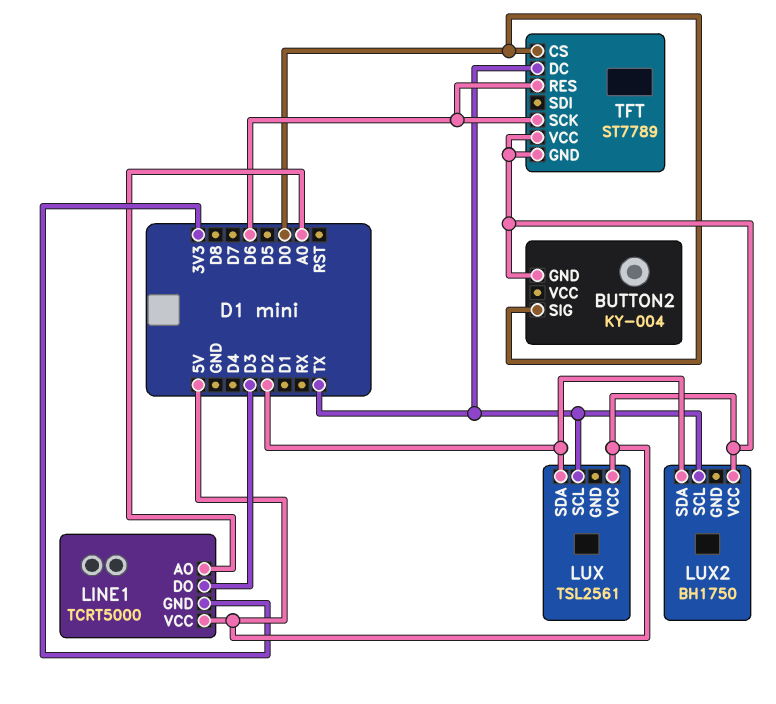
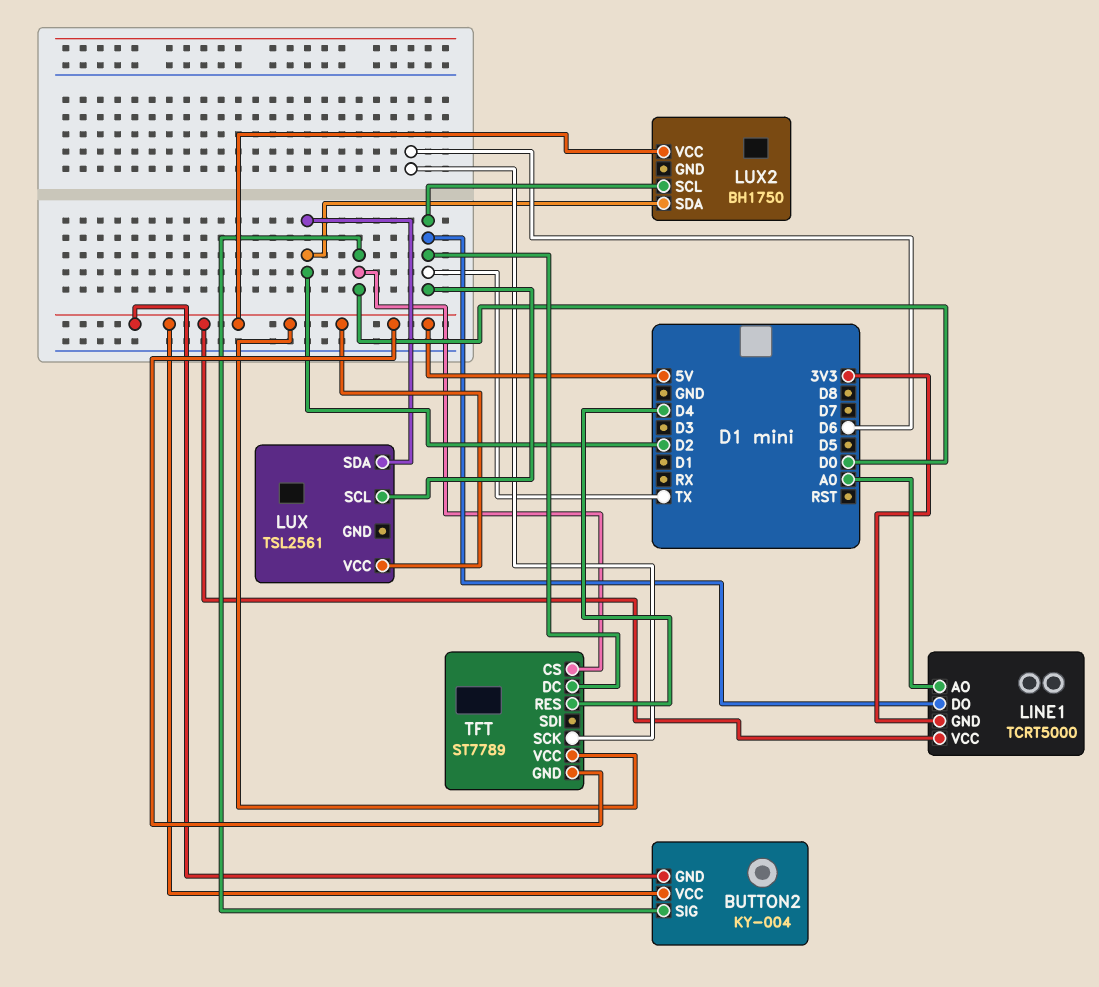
BUTTON2 pin VCC: none -> 5V
LINE1 pin DO: D3 -> TX
TFT pin RES: D6 -> D4

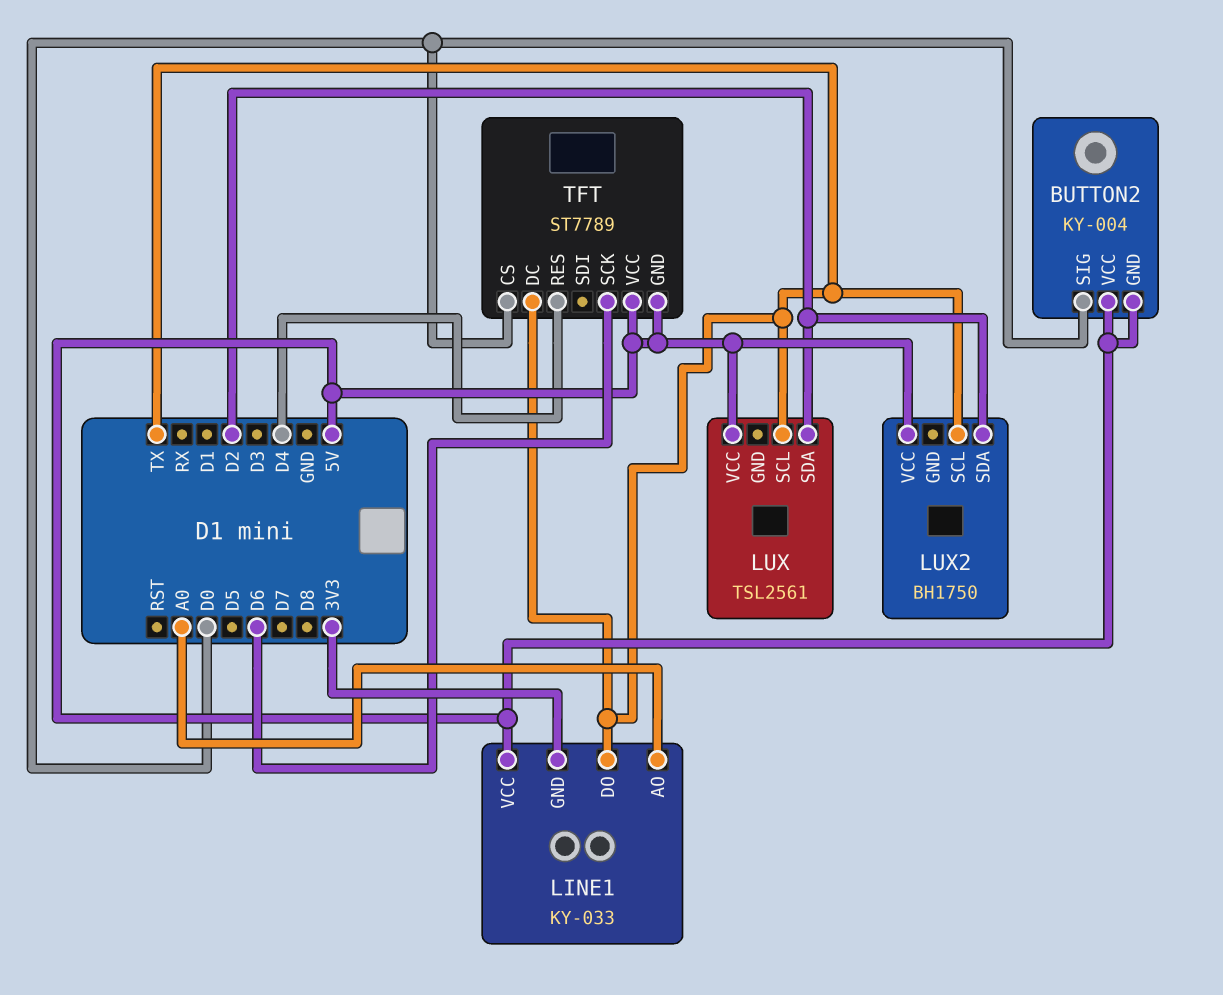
LINE1: TCRT5000 -> KY-033

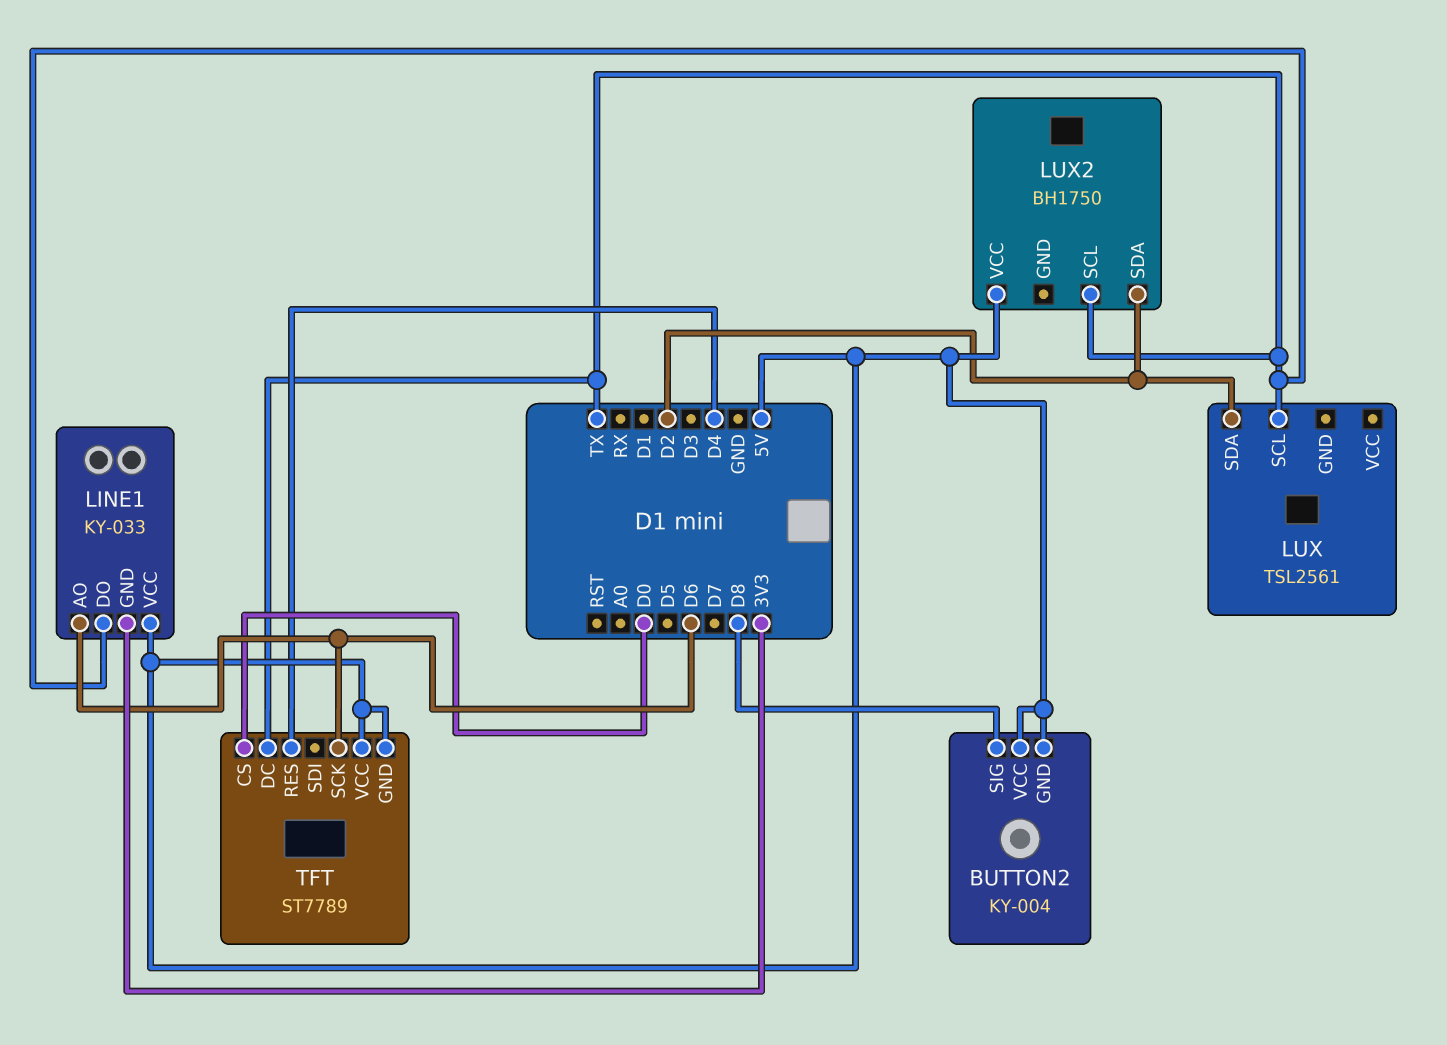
BUTTON2 pin SIG: D0 -> D8
LINE1 pin AO: A0 -> D6
LUX pin VCC: 5V -> none

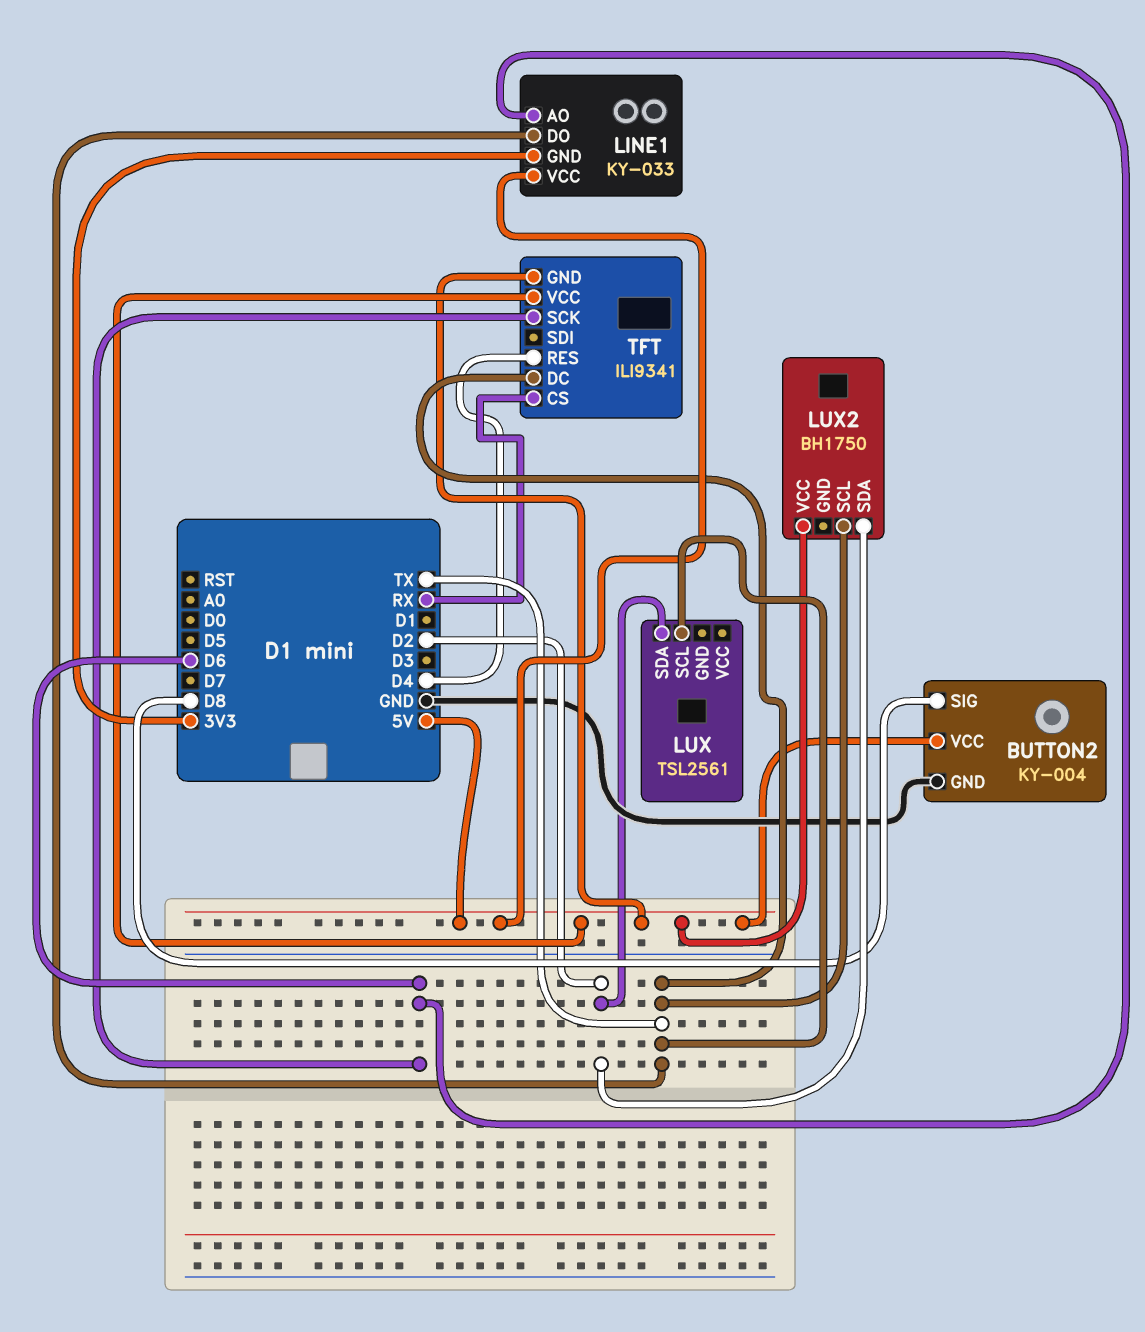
BUTTON2 pin GND: 5V -> GND
TFT: ST7789 -> ILI9341
TFT pin CS: D0 -> RX

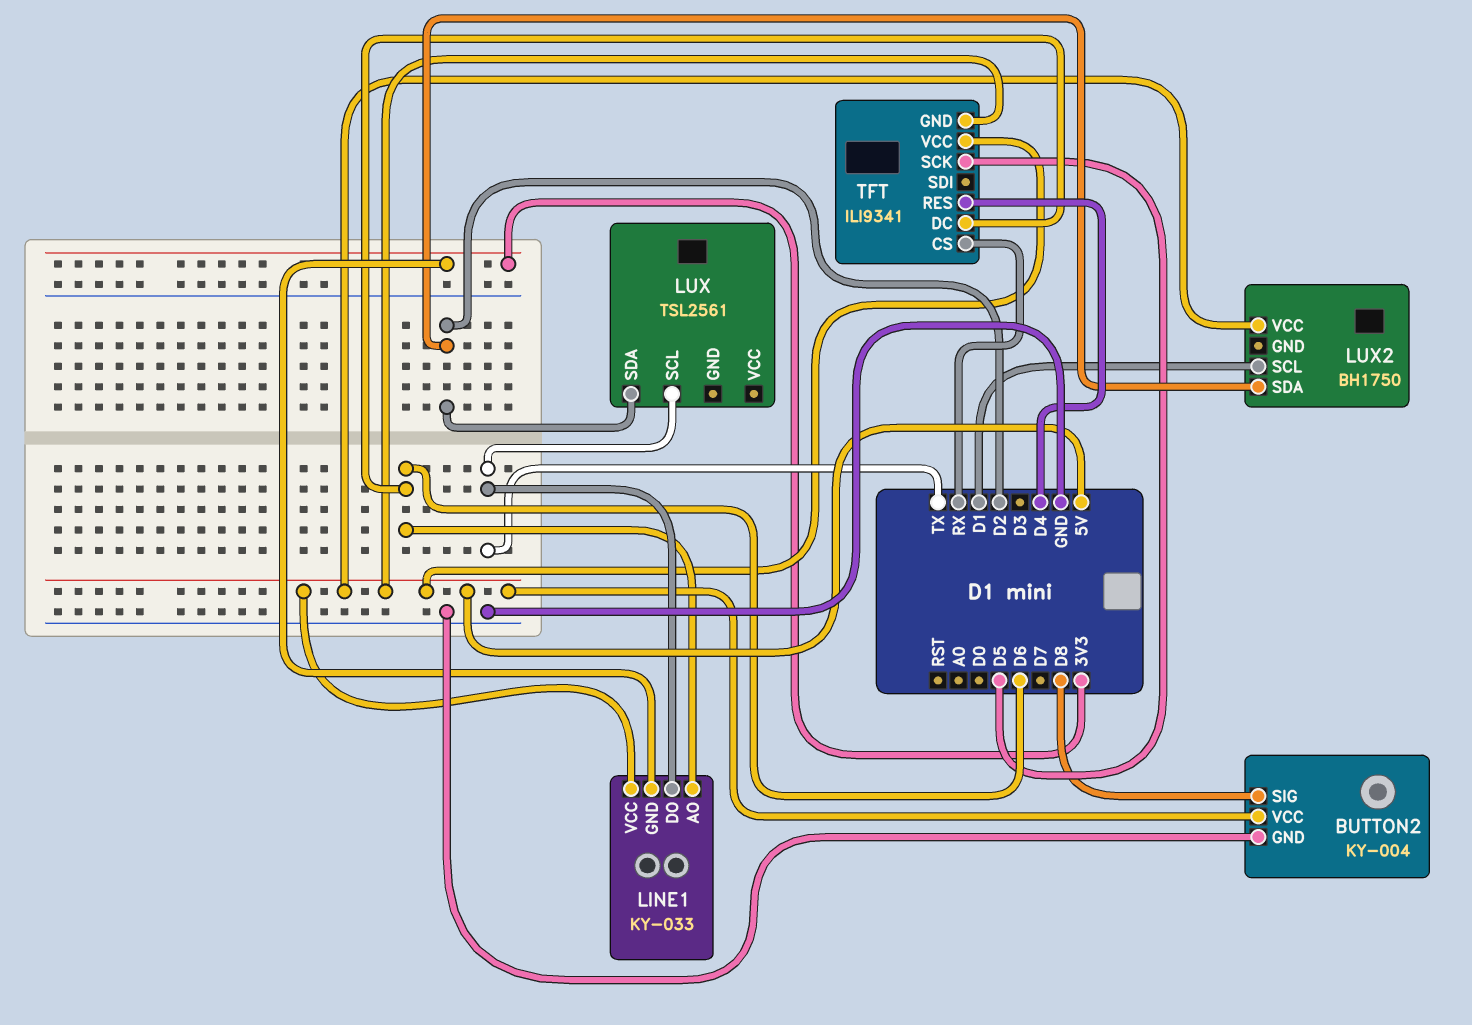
LUX2 pin SCL: TX -> D1
TFT pin DC: TX -> D6
TFT pin SCK: D6 -> D5

